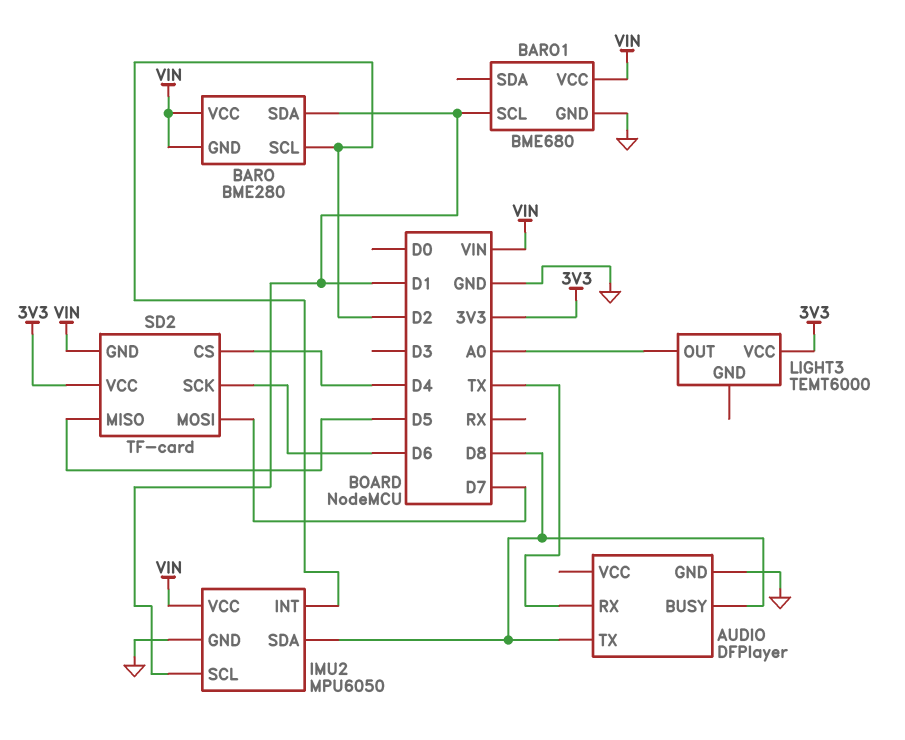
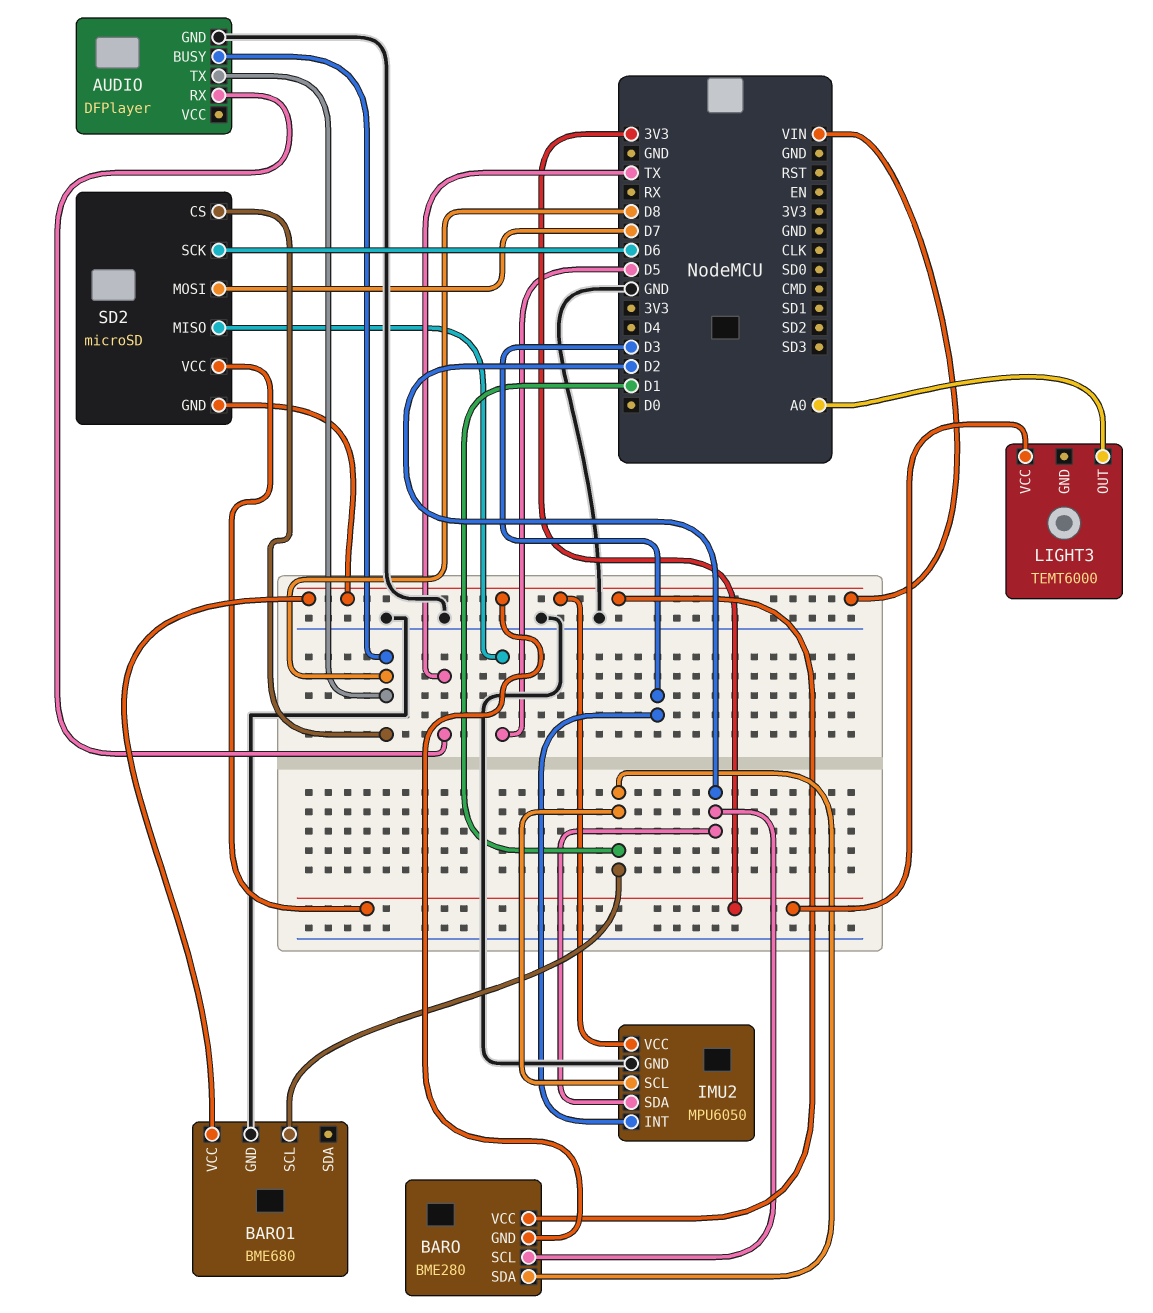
IMU2 pin INT: D2 -> D3
IMU2 pin SDA: D8 -> D2
SD2: TF-card -> microSD
SD2 pin CS: D4 -> D8

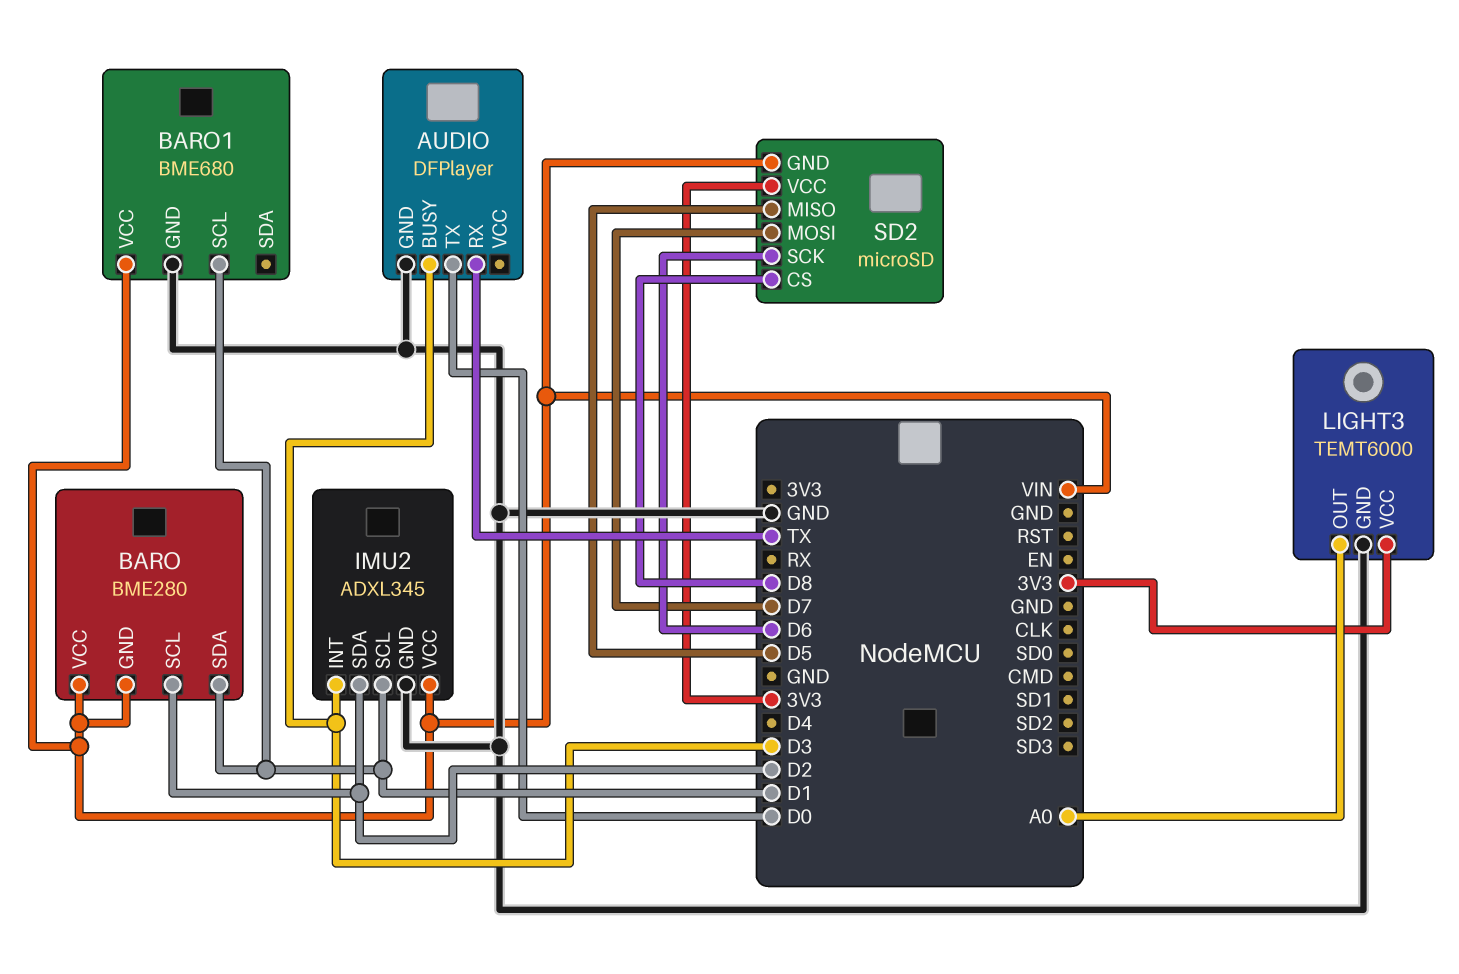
AUDIO pin BUSY: D8 -> D3
AUDIO pin TX: D8 -> D0
IMU2: MPU6050 -> ADXL345
LIGHT3 pin GND: none -> GND

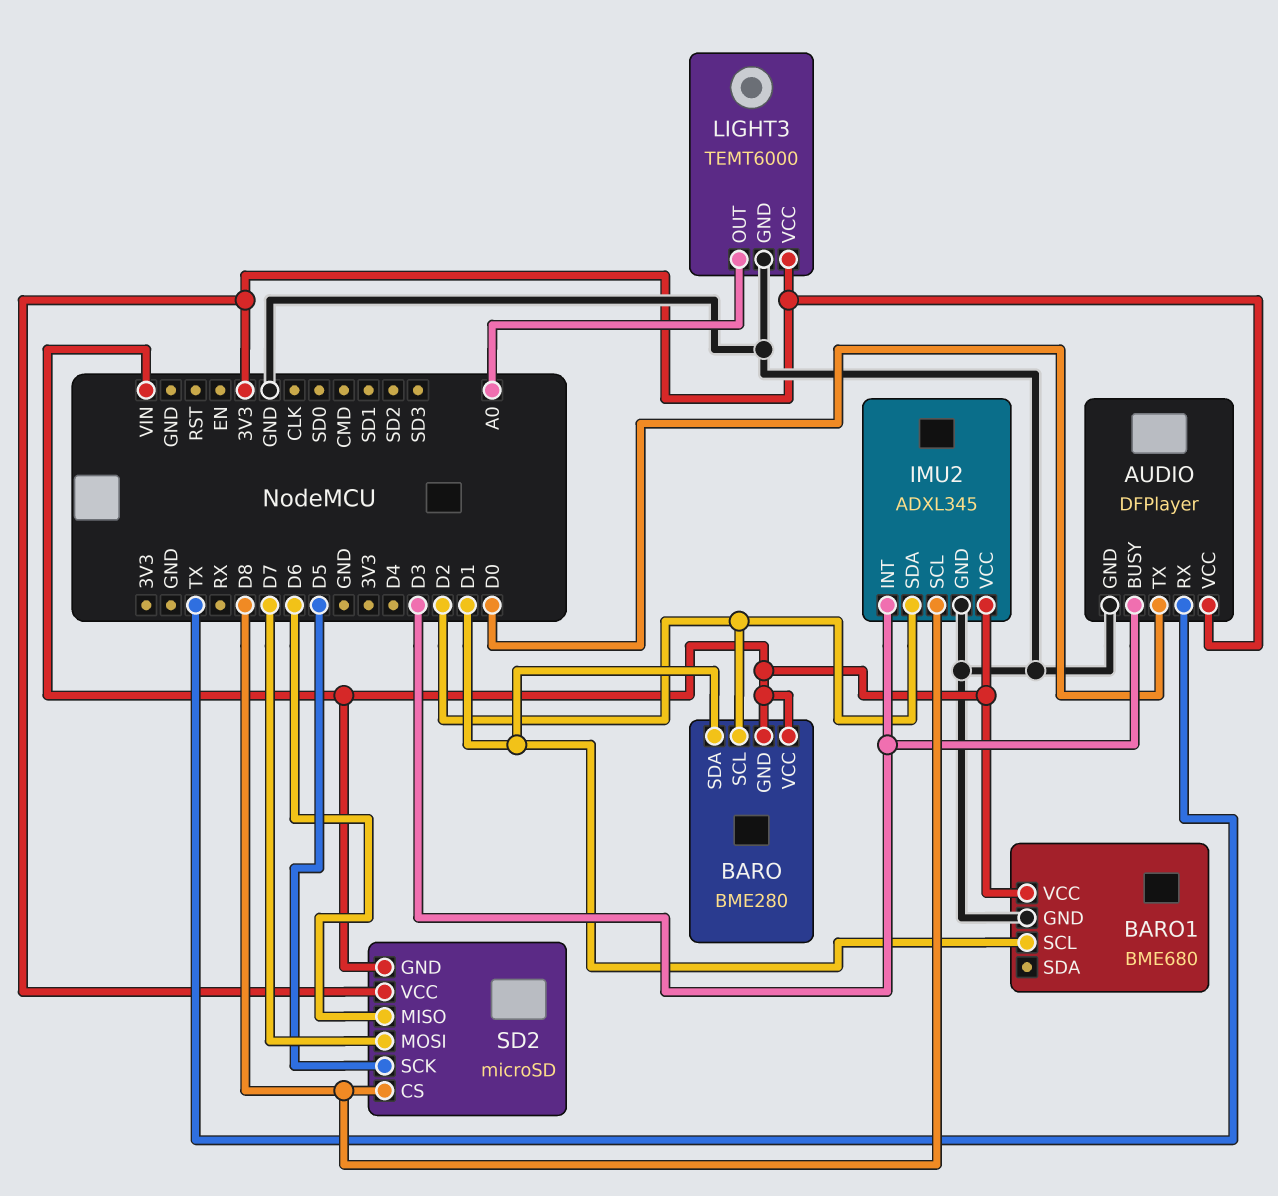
AUDIO pin VCC: none -> 3V3
IMU2 pin SCL: D1 -> D8
SD2 pin MISO: D5 -> D6
SD2 pin SCK: D6 -> D5

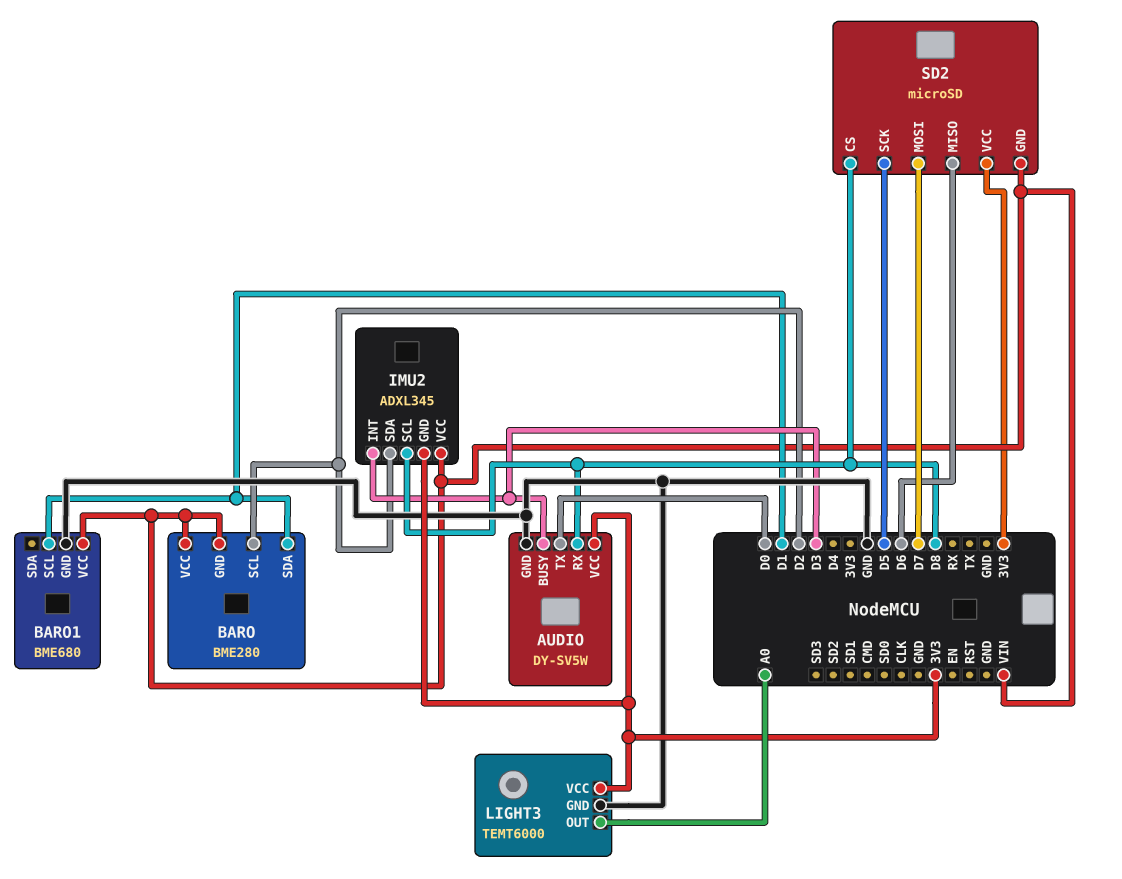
AUDIO: DFPlayer -> DY-SV5W
AUDIO pin RX: TX -> D8
IMU2 pin GND: GND -> 3V3

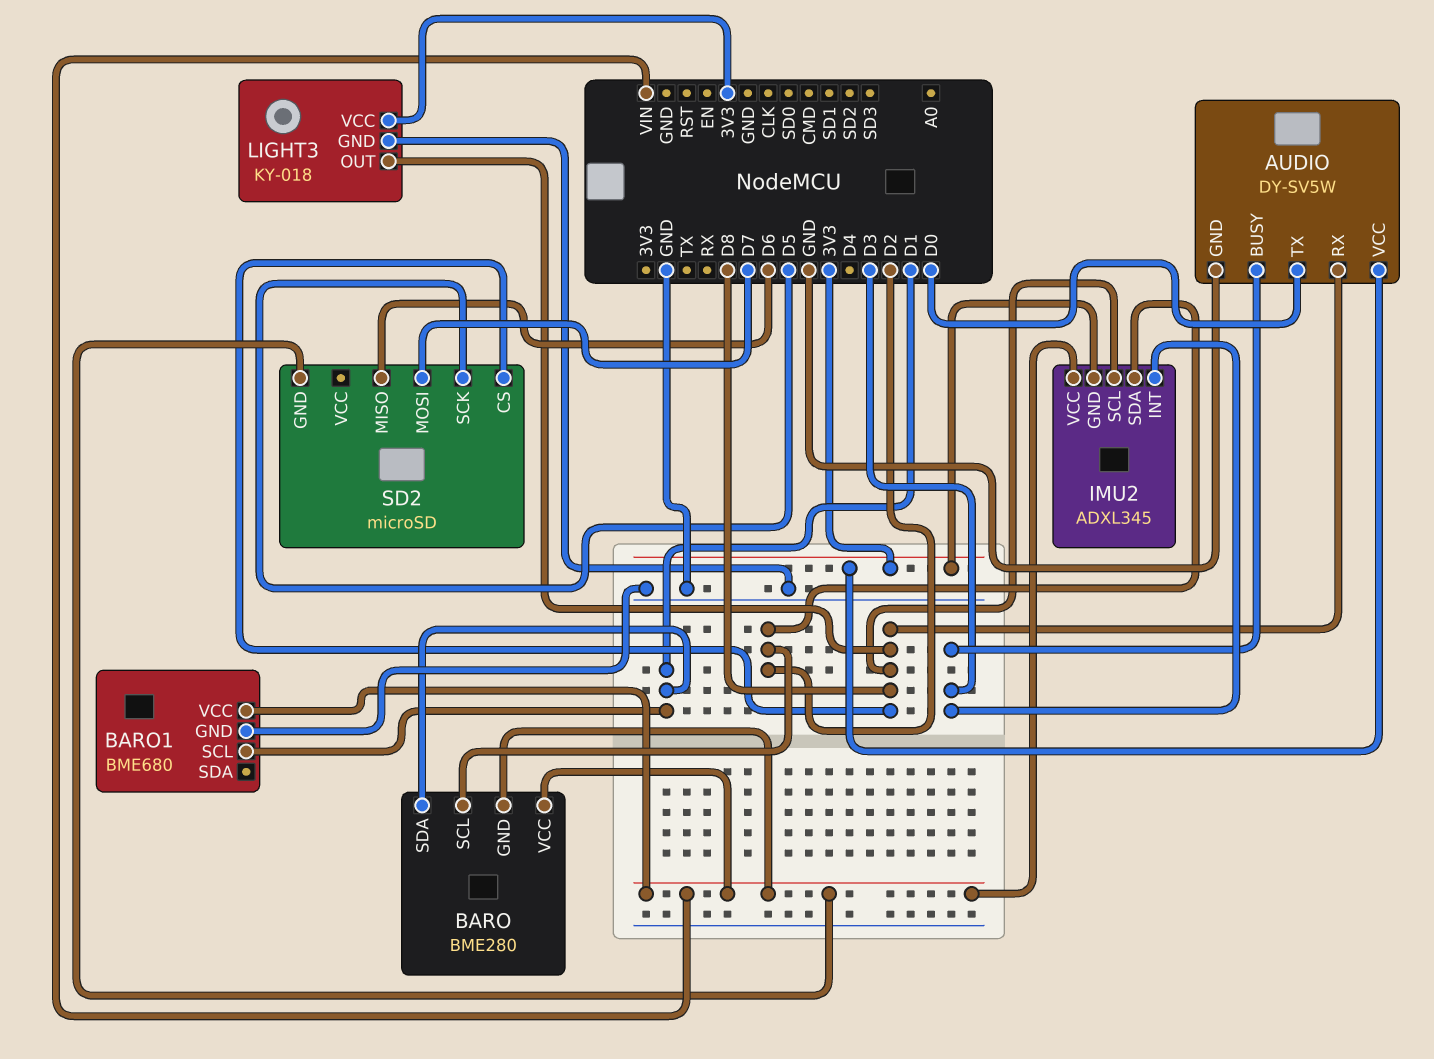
LIGHT3: TEMT6000 -> KY-018
LIGHT3 pin OUT: A0 -> D8
SD2 pin VCC: 3V3 -> none

